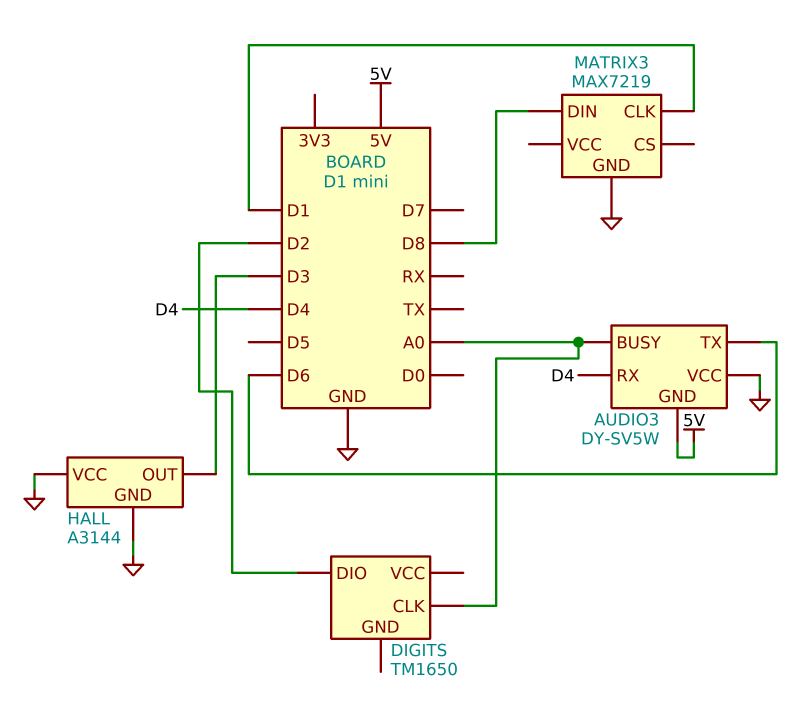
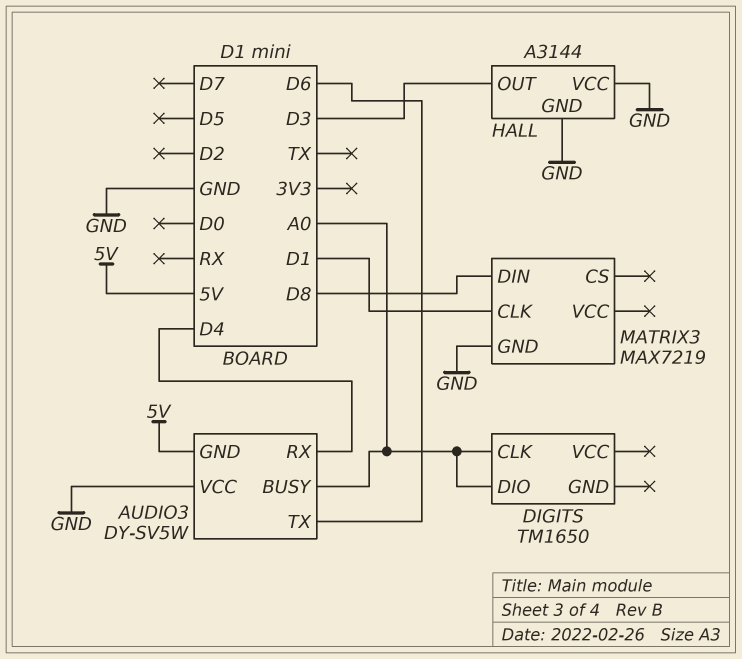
DIGITS pin DIO: D2 -> A0

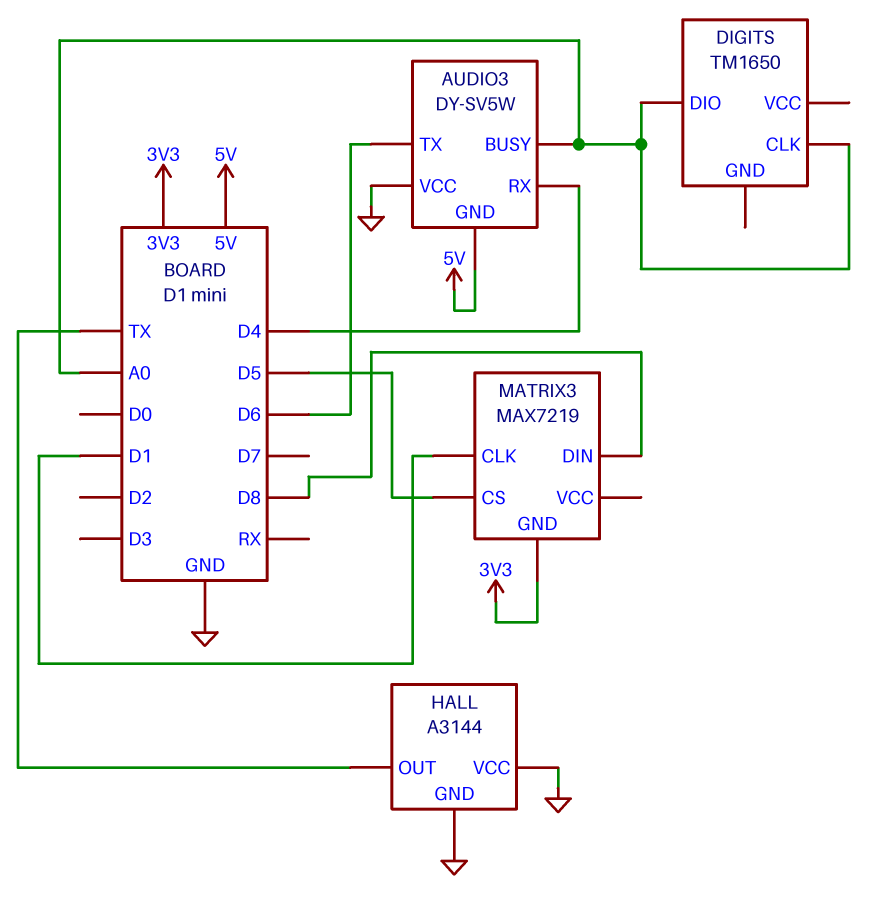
HALL pin OUT: D3 -> TX
MATRIX3 pin CS: none -> D5
MATRIX3 pin GND: GND -> 3V3

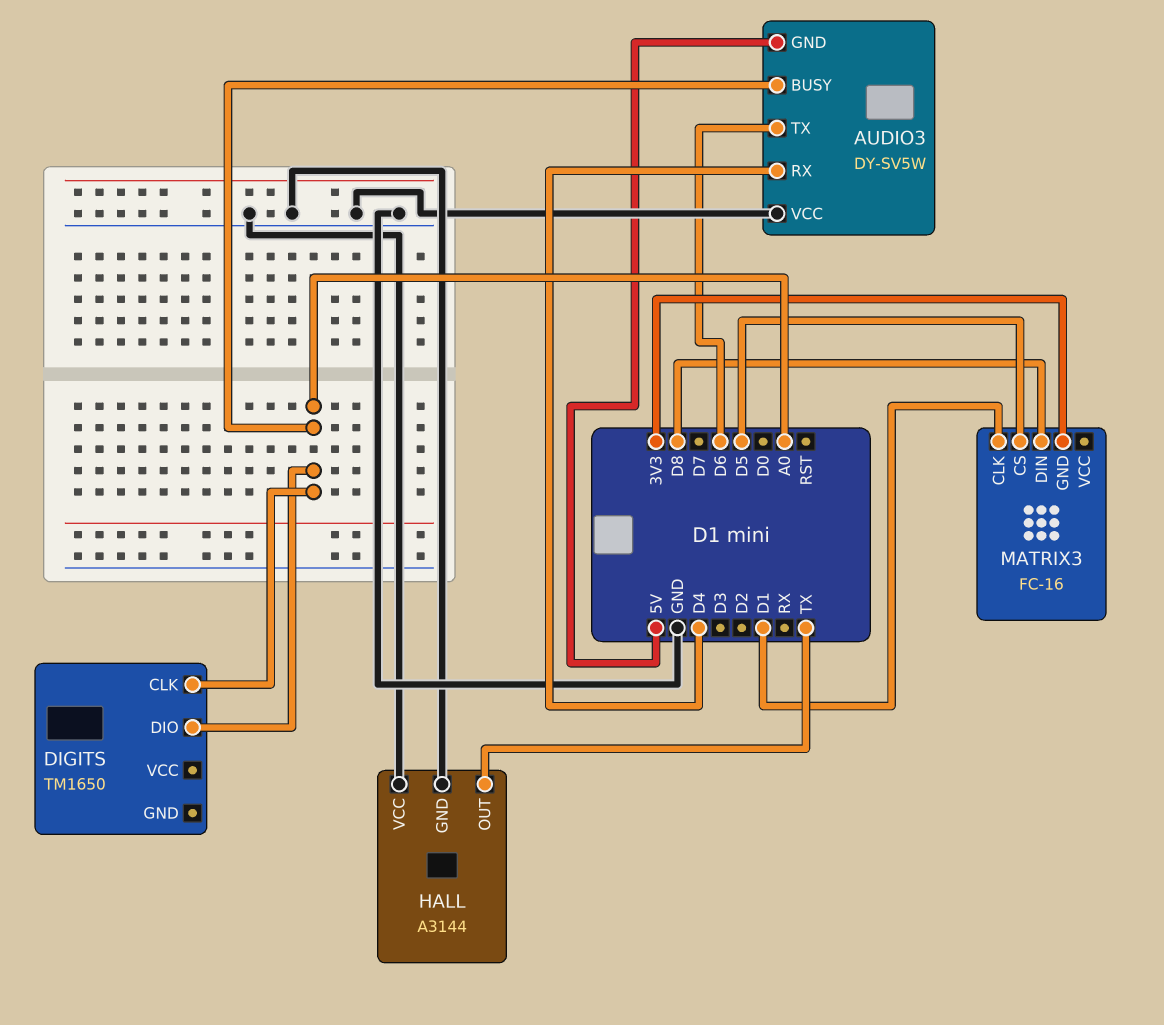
MATRIX3: MAX7219 -> FC-16

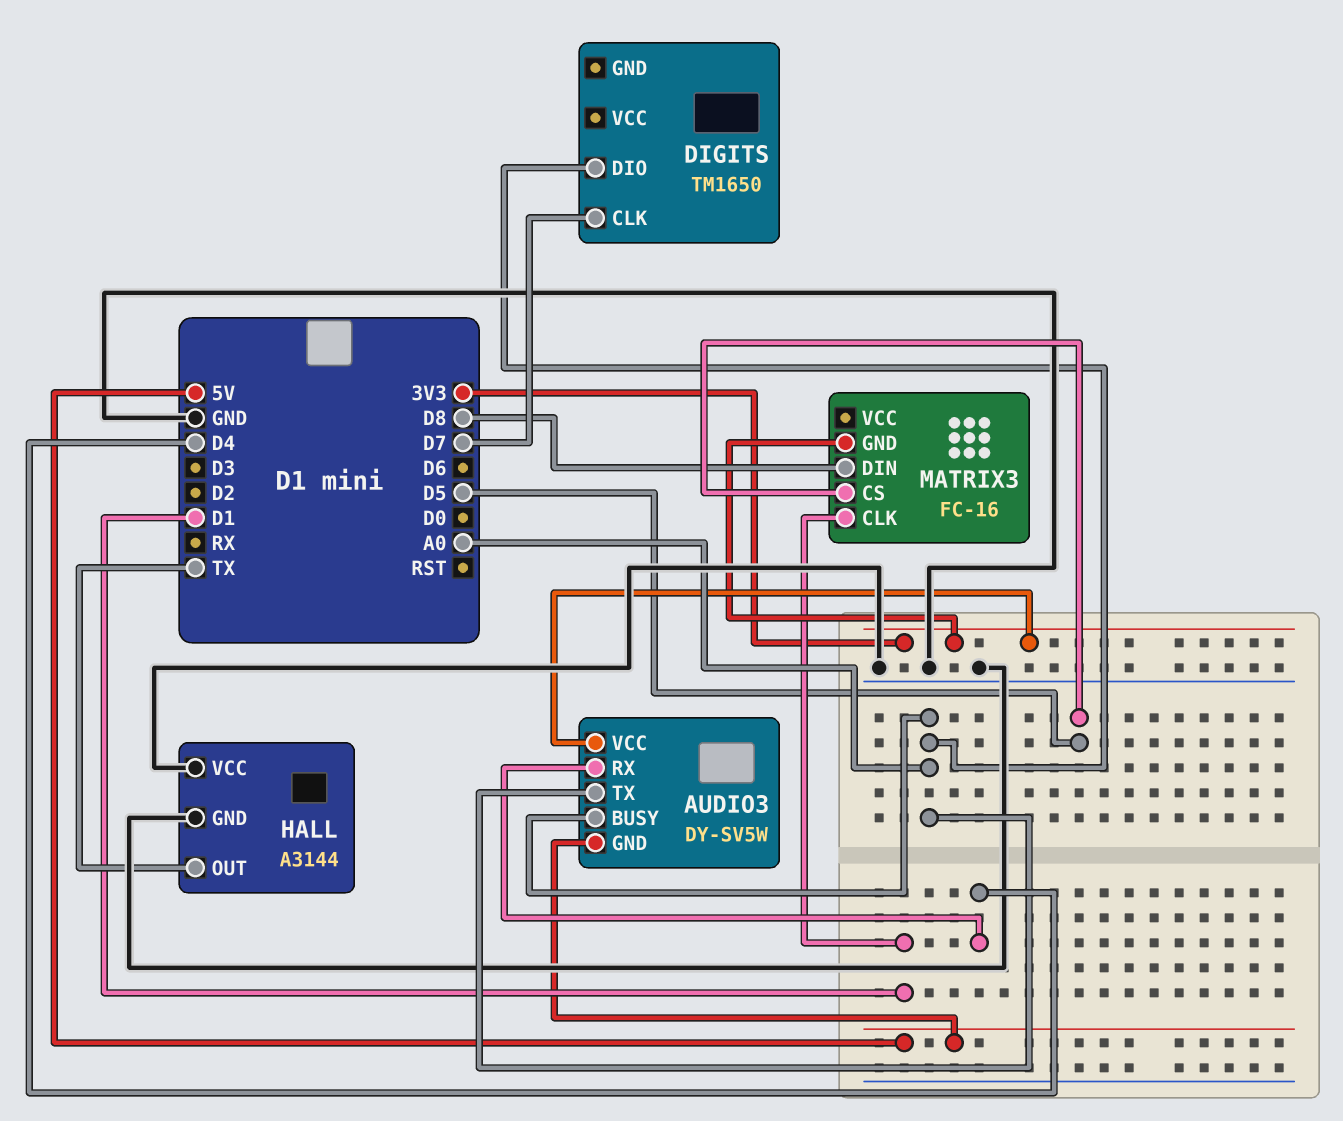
AUDIO3 pin TX: D6 -> A0
AUDIO3 pin VCC: GND -> 3V3
DIGITS pin CLK: A0 -> D7

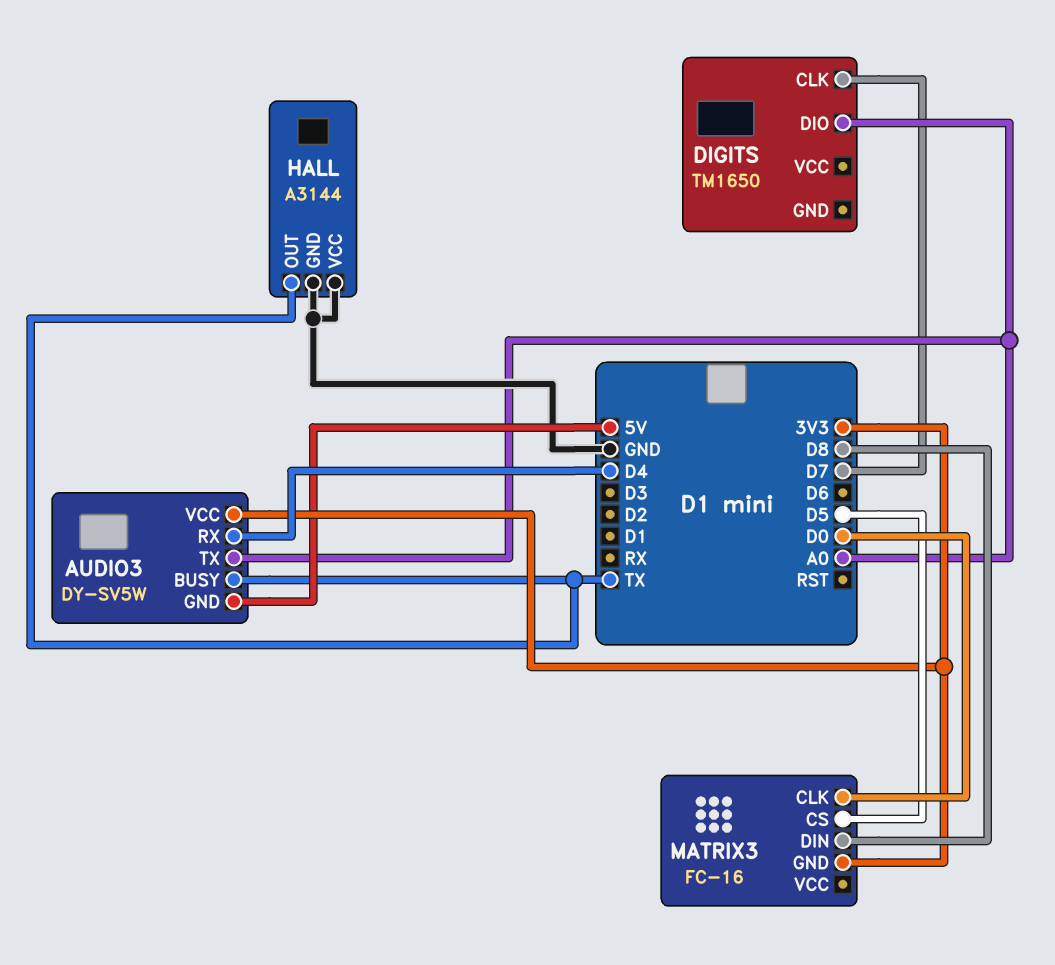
AUDIO3 pin BUSY: A0 -> TX
MATRIX3 pin CLK: D1 -> D0

